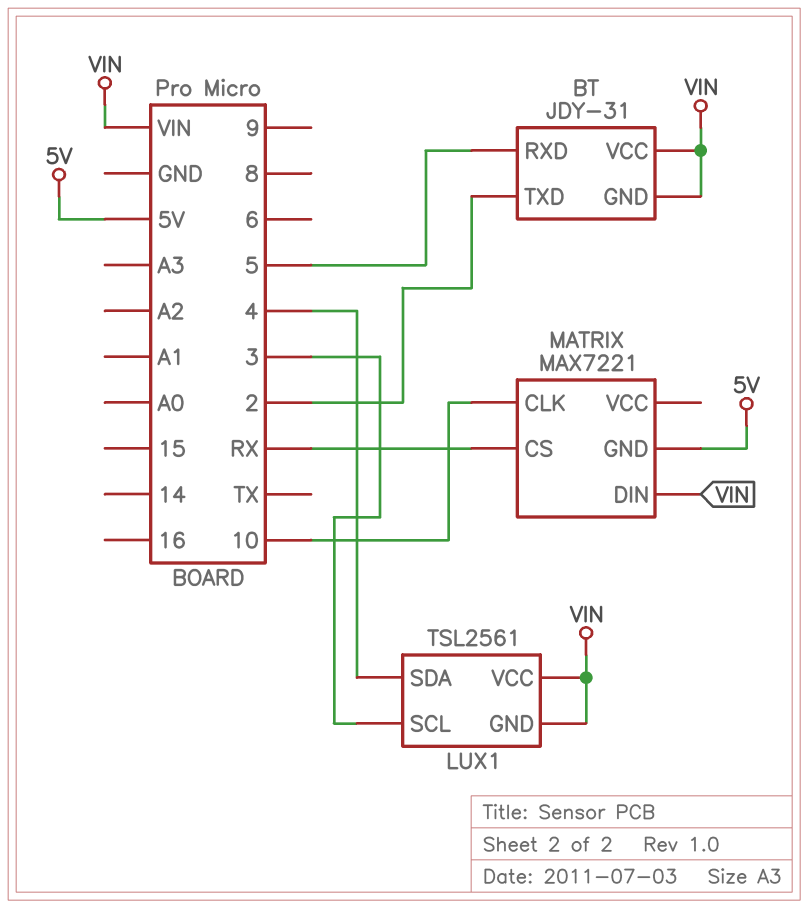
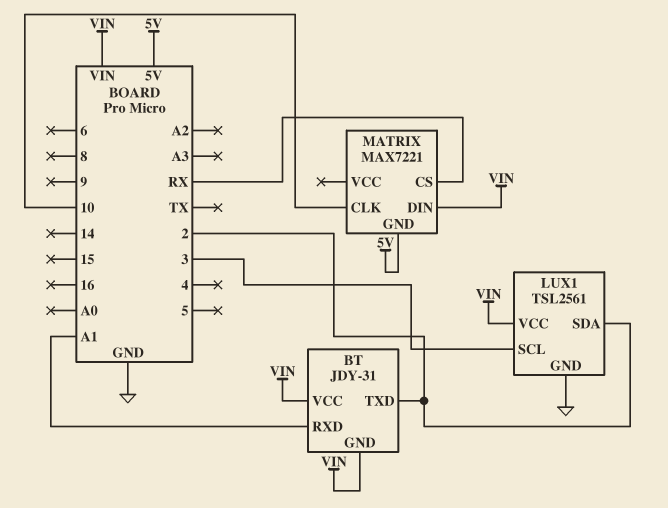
BT pin RXD: 5 -> A1
LUX1 pin GND: VIN -> GND
LUX1 pin SDA: 4 -> 2

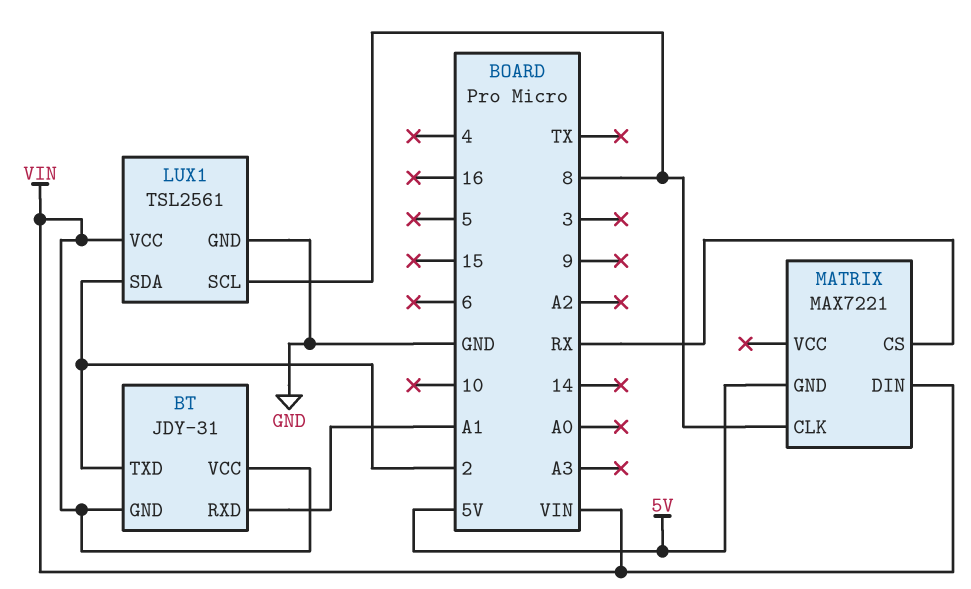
LUX1 pin SCL: 3 -> 8
MATRIX pin CLK: 10 -> 8

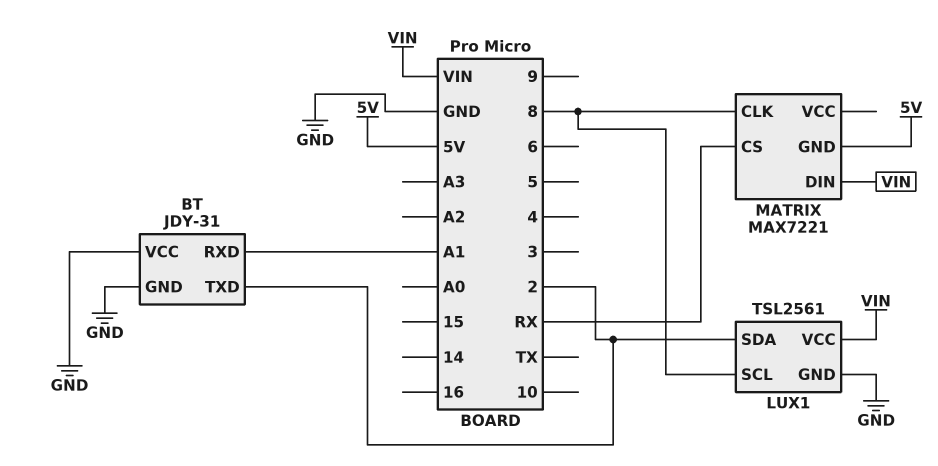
BT pin GND: VIN -> GND
BT pin VCC: VIN -> GND

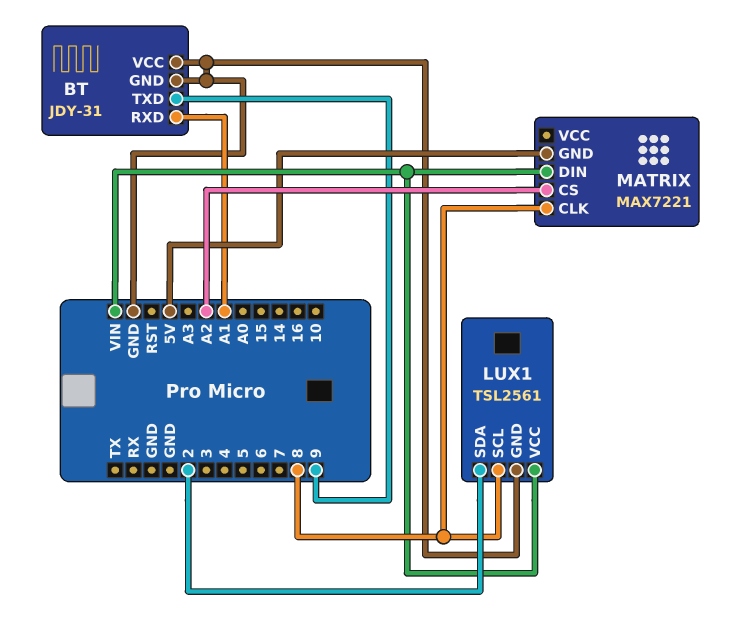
BT pin TXD: 2 -> 9
MATRIX pin CS: RX -> A2

